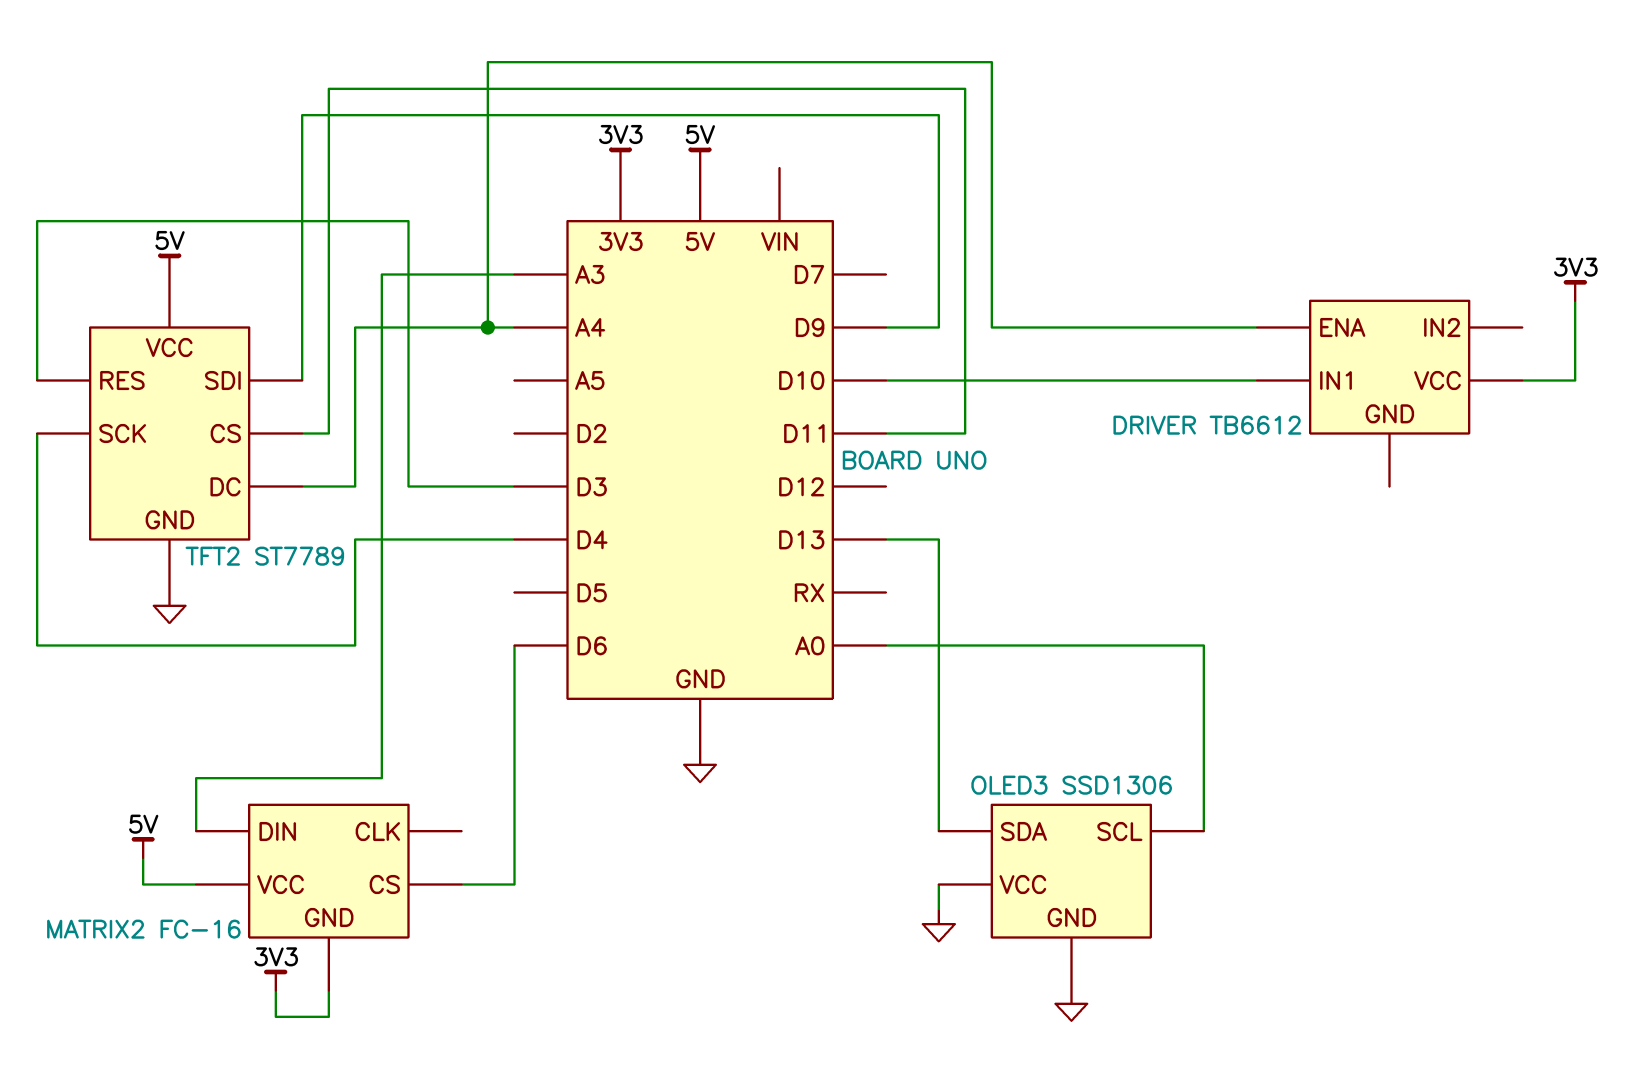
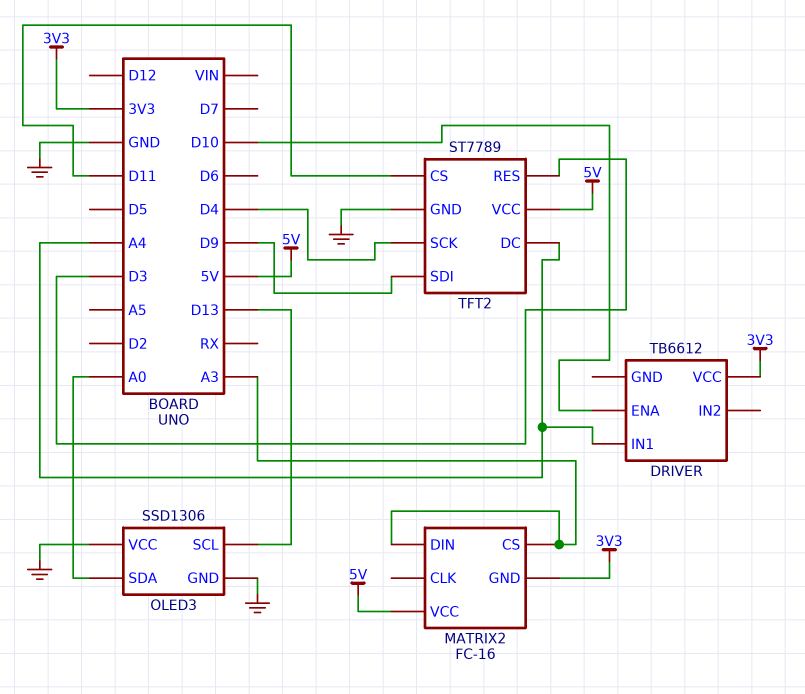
DRIVER pin ENA: A4 -> D10
DRIVER pin IN1: D10 -> A4
MATRIX2 pin CS: D6 -> A3
OLED3 pin SCL: A0 -> D13
OLED3 pin SDA: D13 -> A0

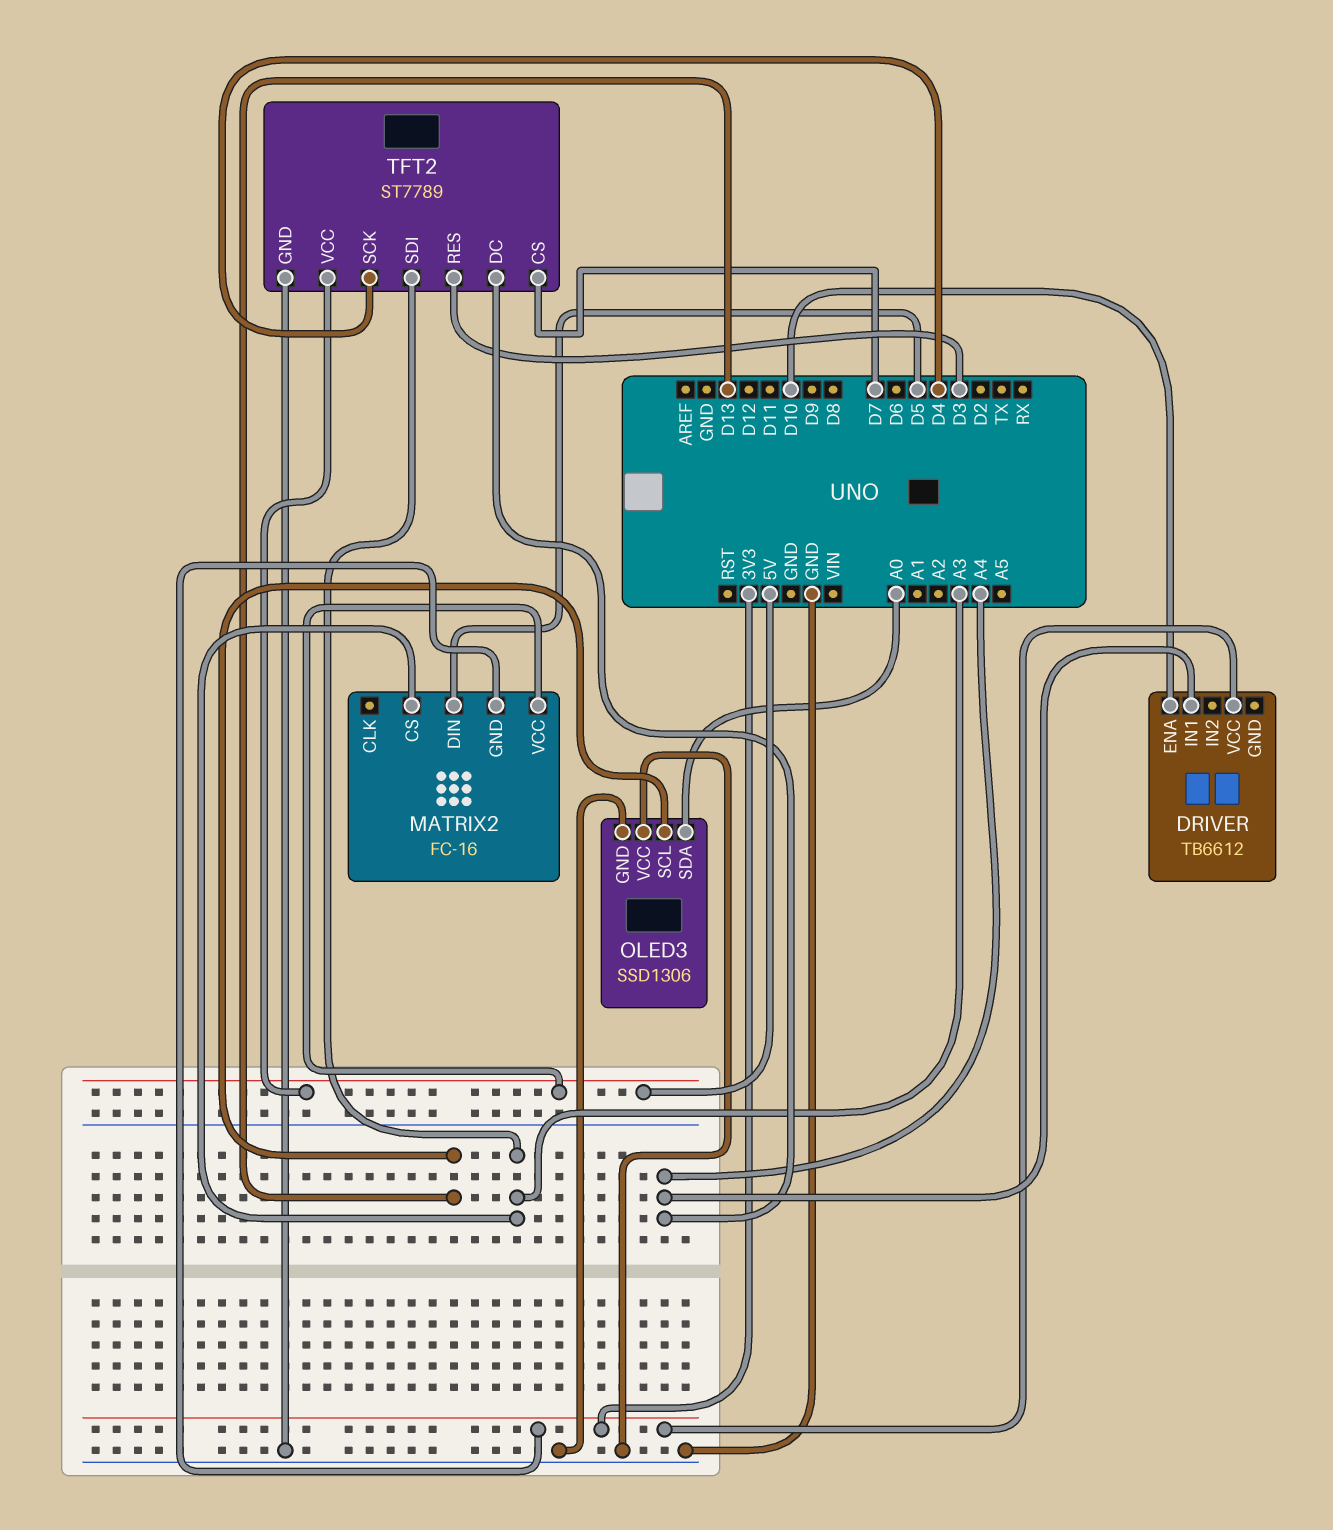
MATRIX2 pin DIN: A3 -> D5
TFT2 pin CS: D11 -> D7
TFT2 pin SDI: D9 -> A3

